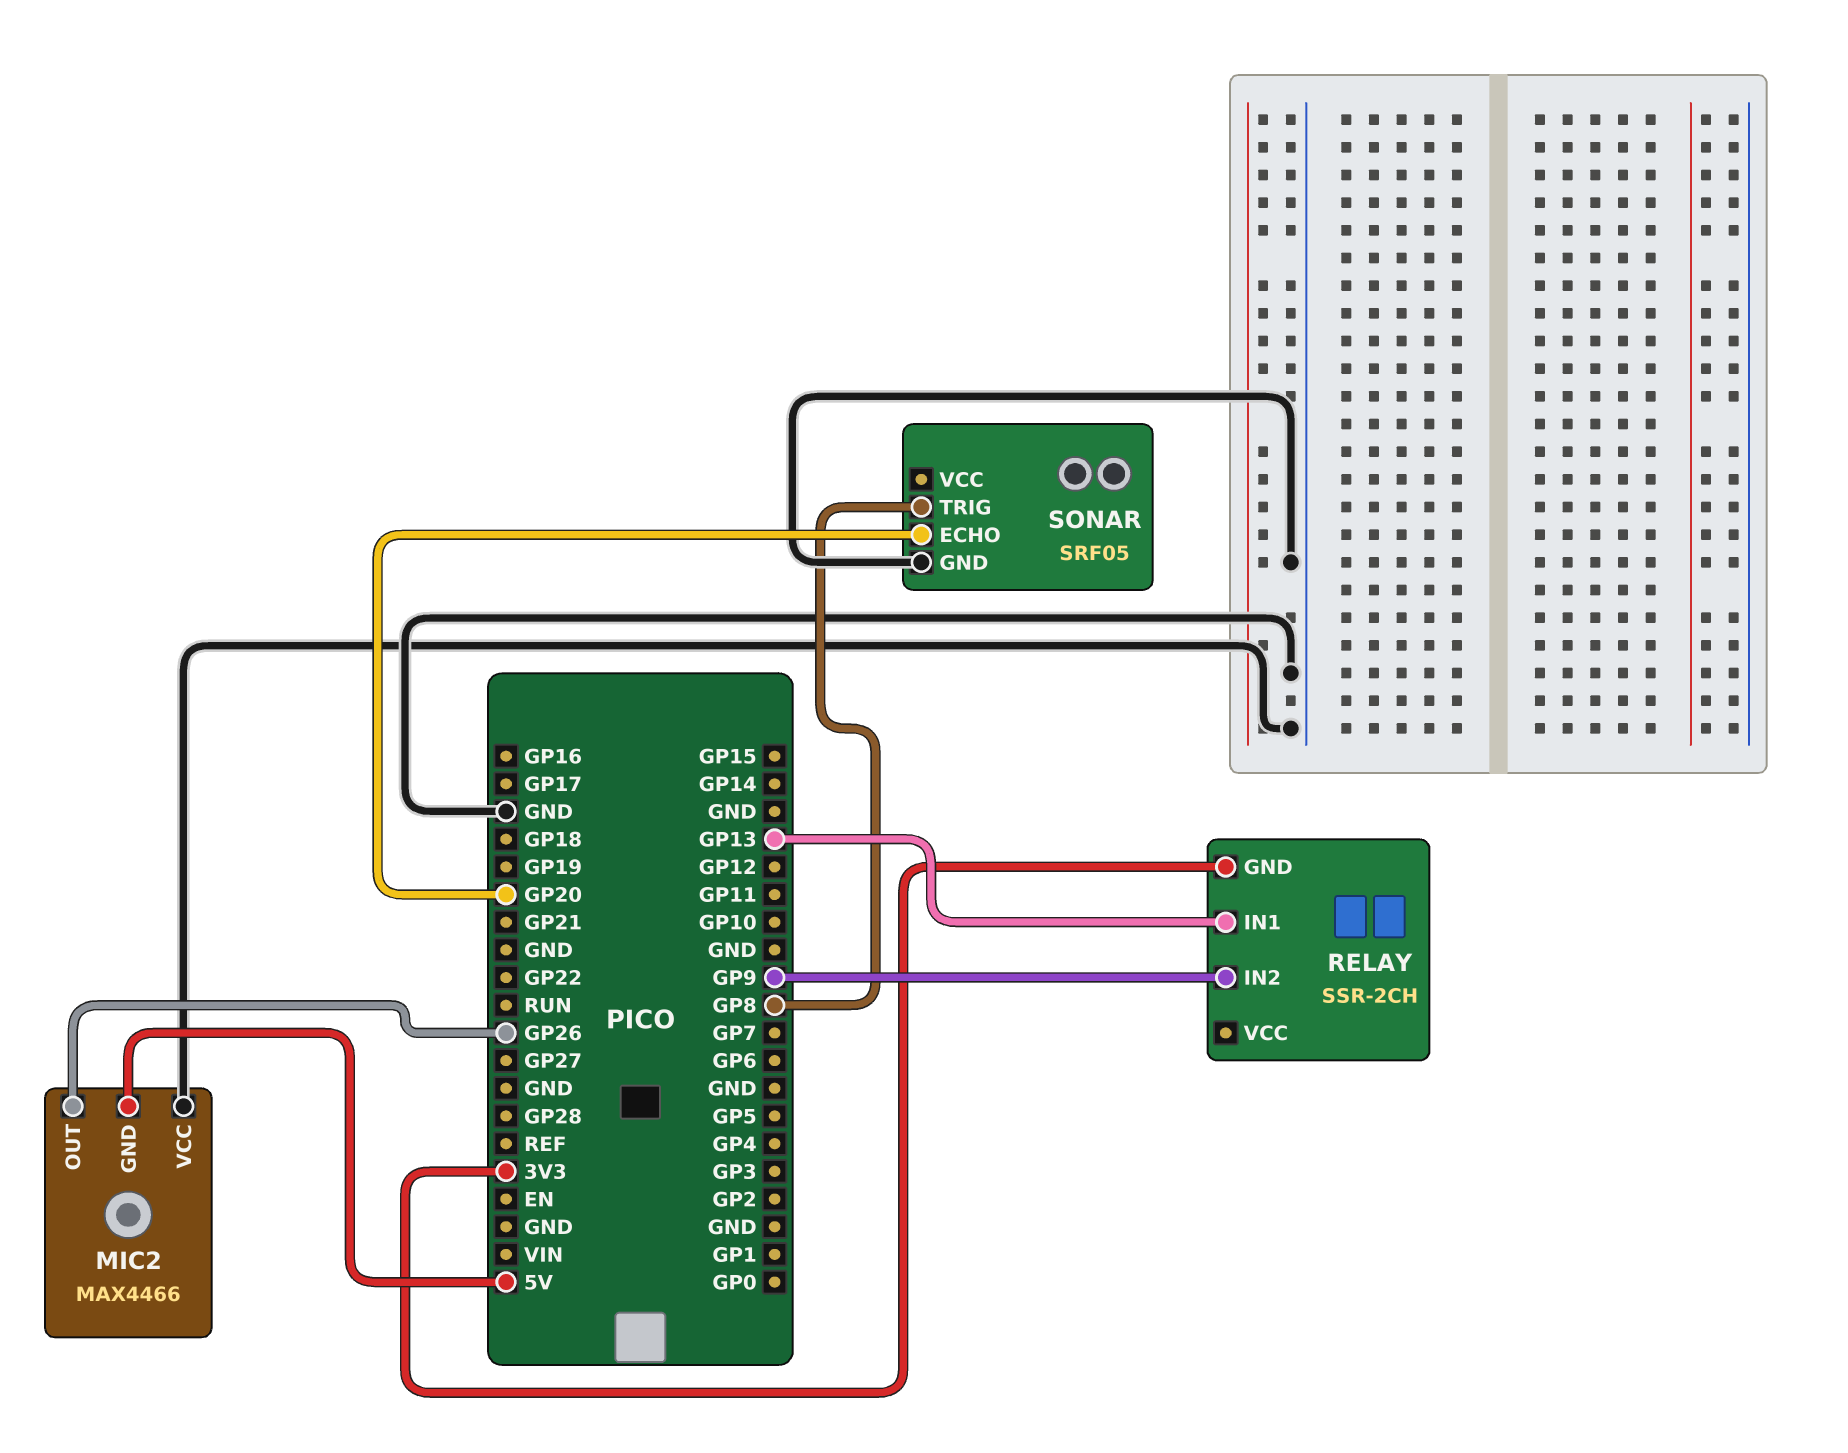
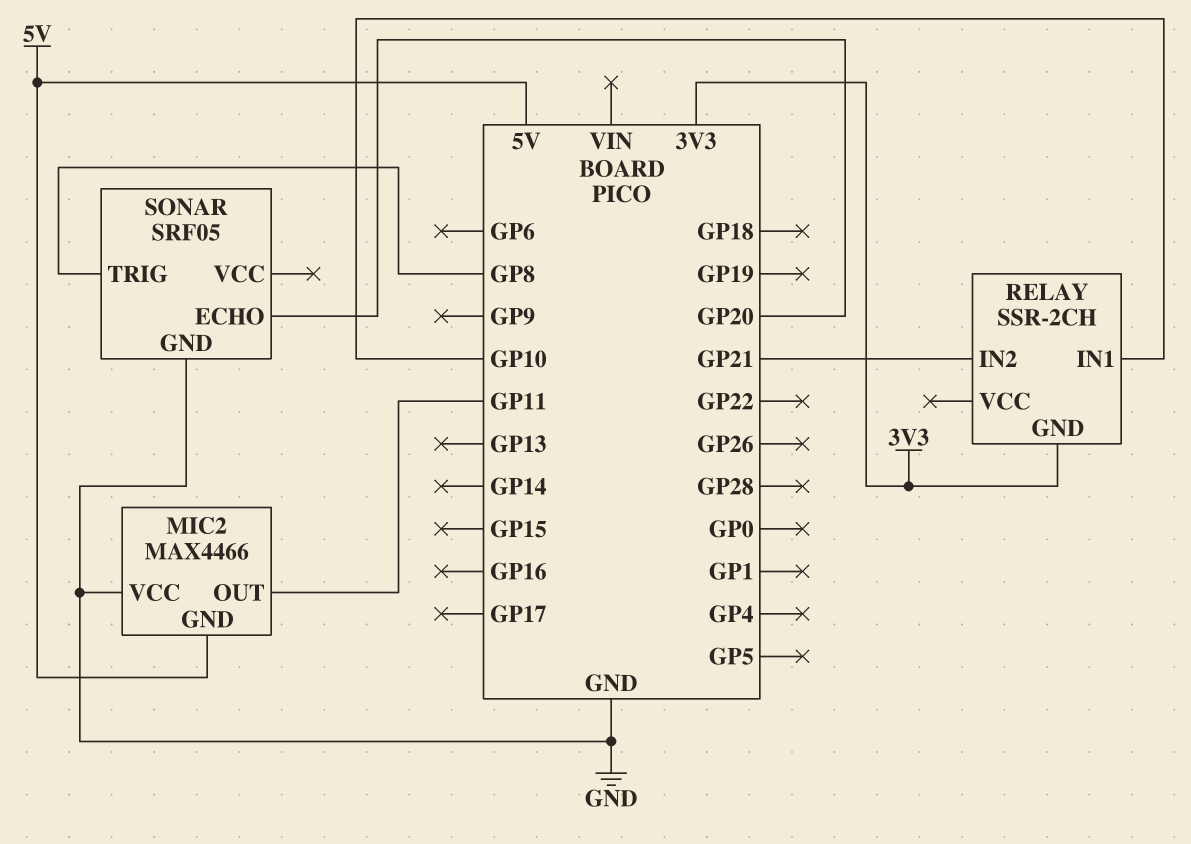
MIC2 pin OUT: GP26 -> GP11
RELAY pin IN1: GP13 -> GP10
RELAY pin IN2: GP9 -> GP21

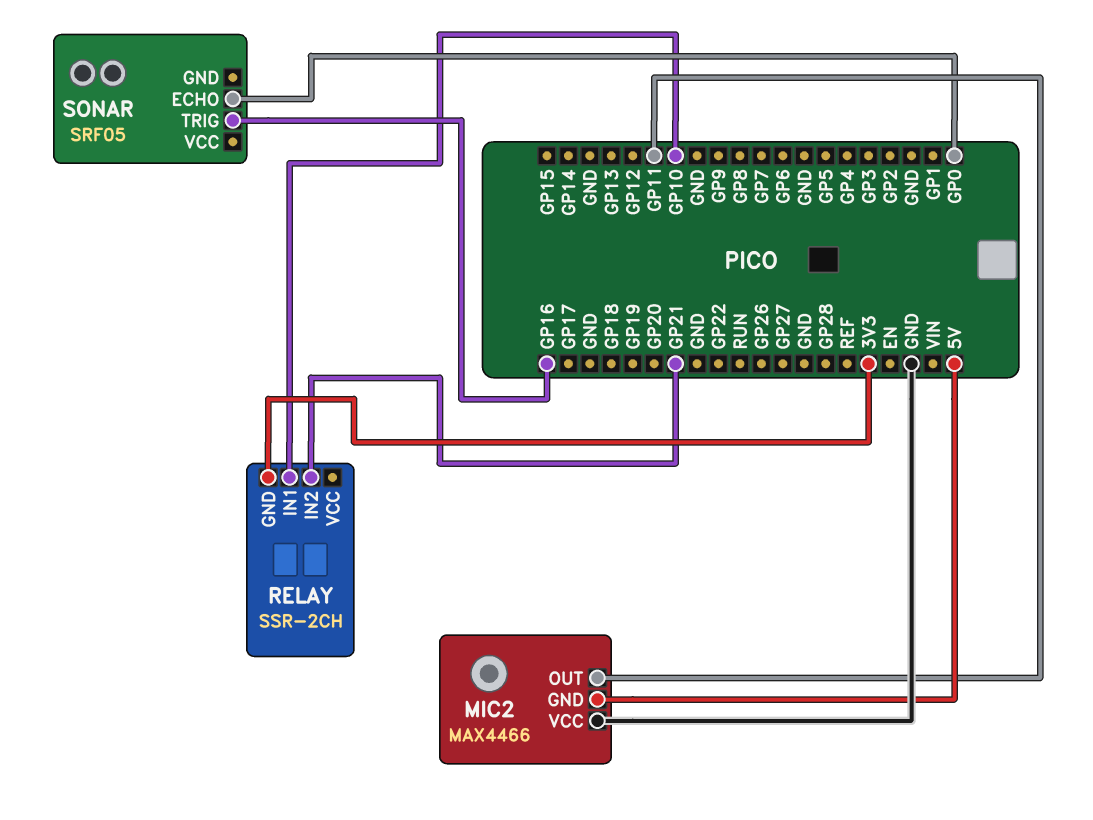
SONAR pin ECHO: GP20 -> GP0
SONAR pin GND: GND -> none
SONAR pin TRIG: GP8 -> GP16

